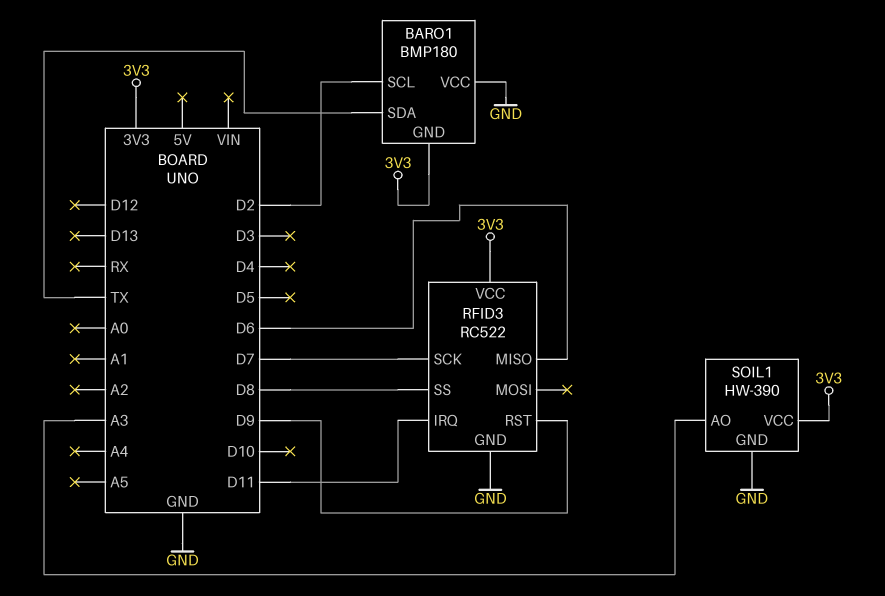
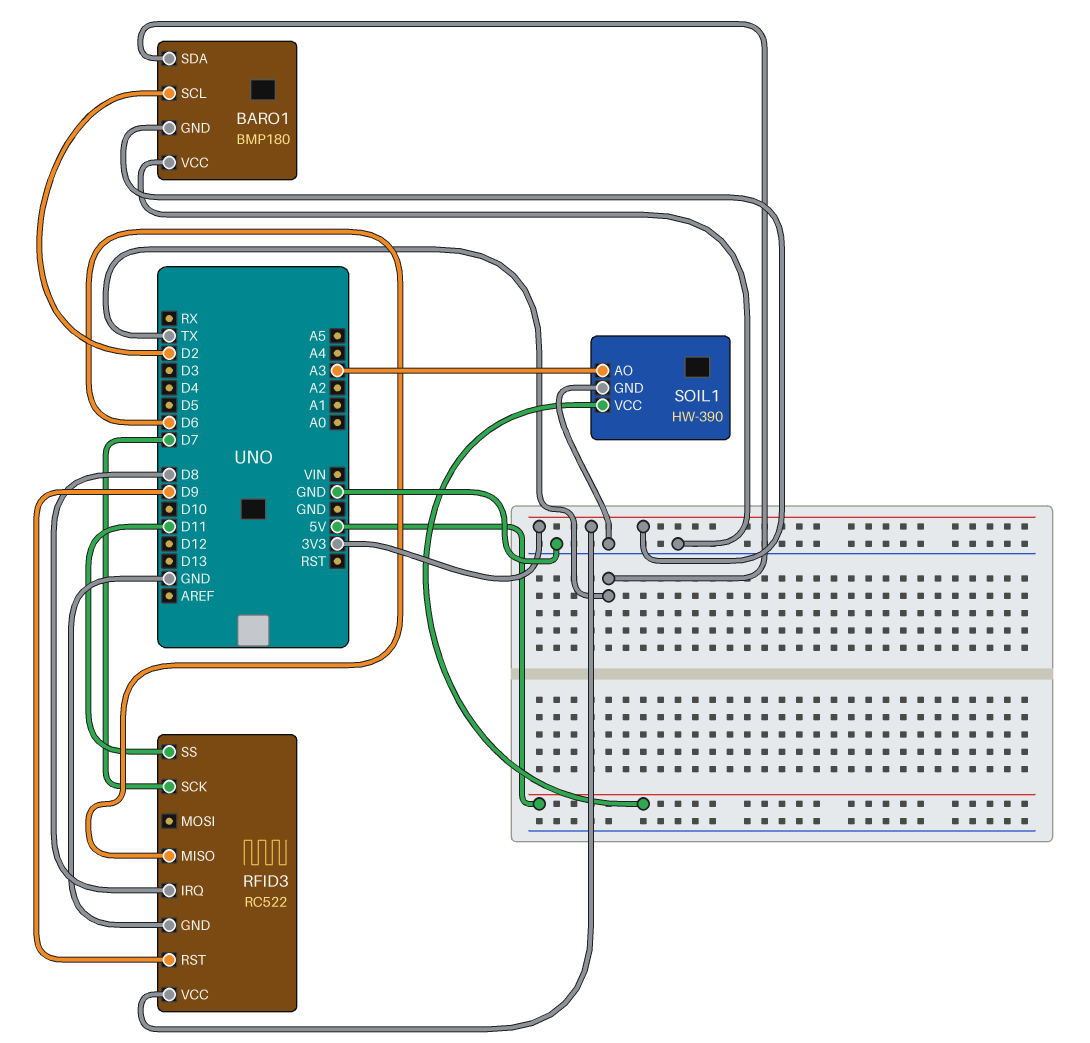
RFID3 pin IRQ: D11 -> D8
RFID3 pin SS: D8 -> D11
SOIL1 pin VCC: 3V3 -> 5V

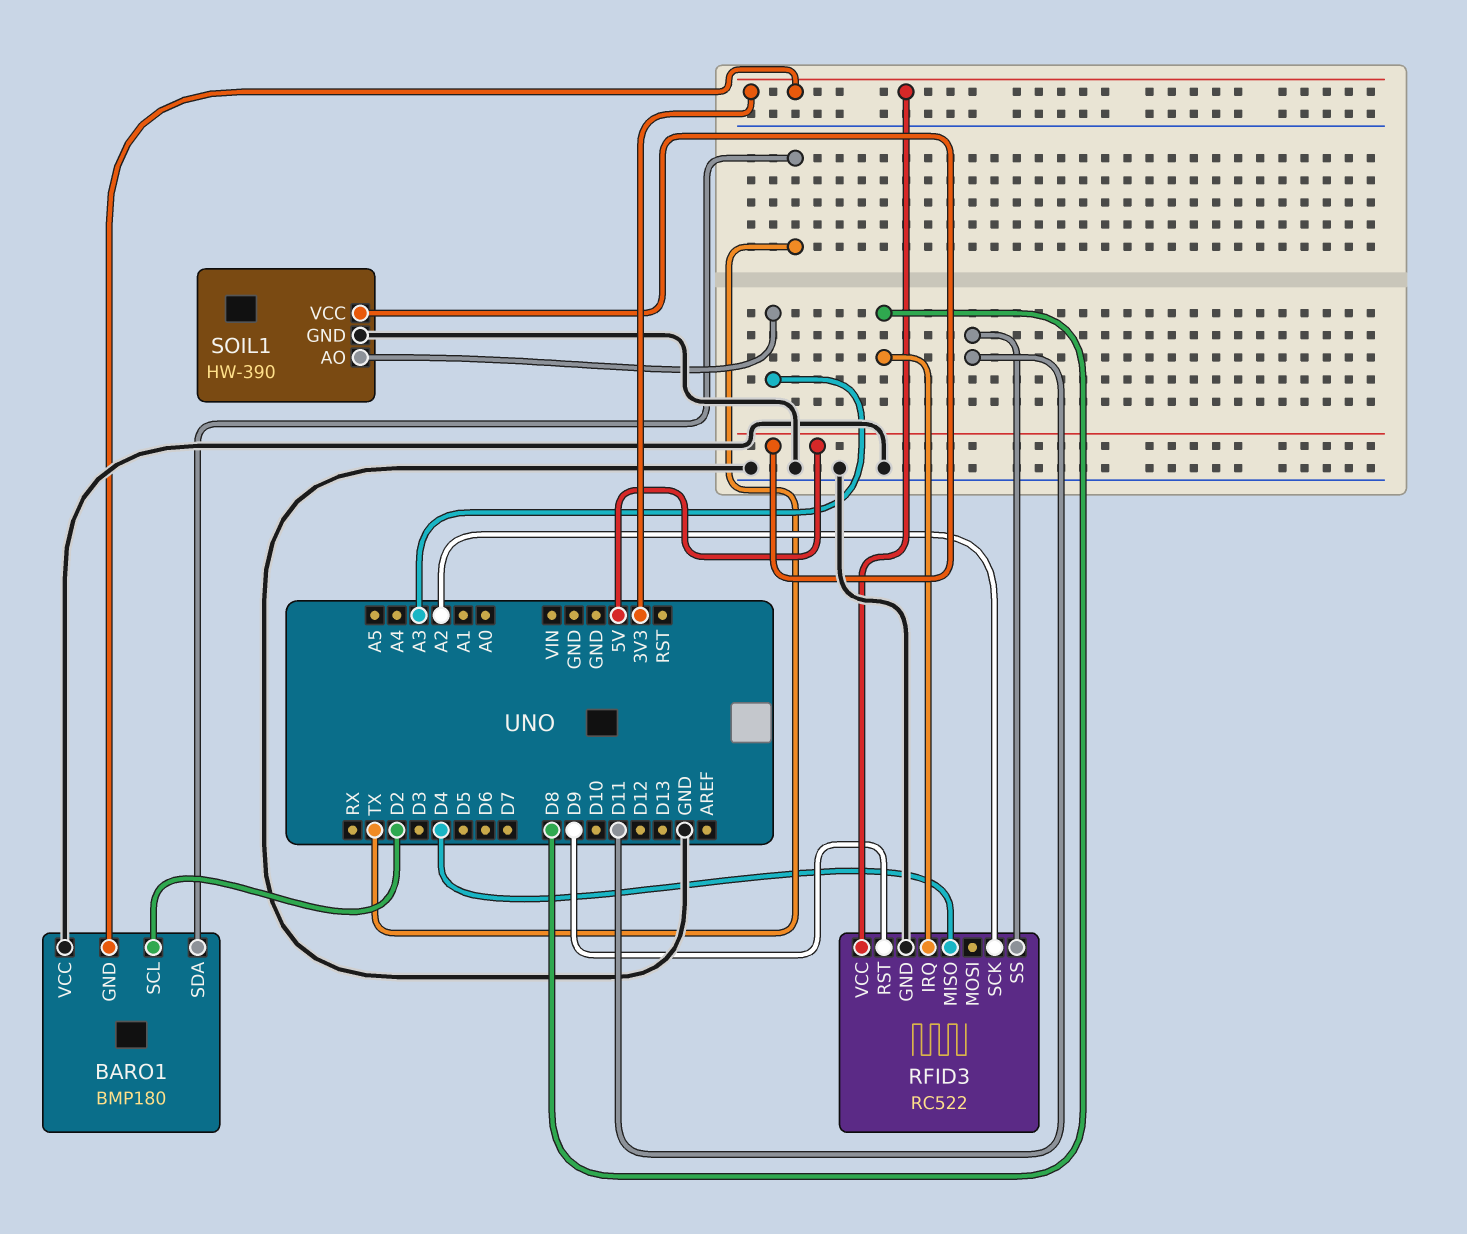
RFID3 pin MISO: D6 -> D4
RFID3 pin SCK: D7 -> A2

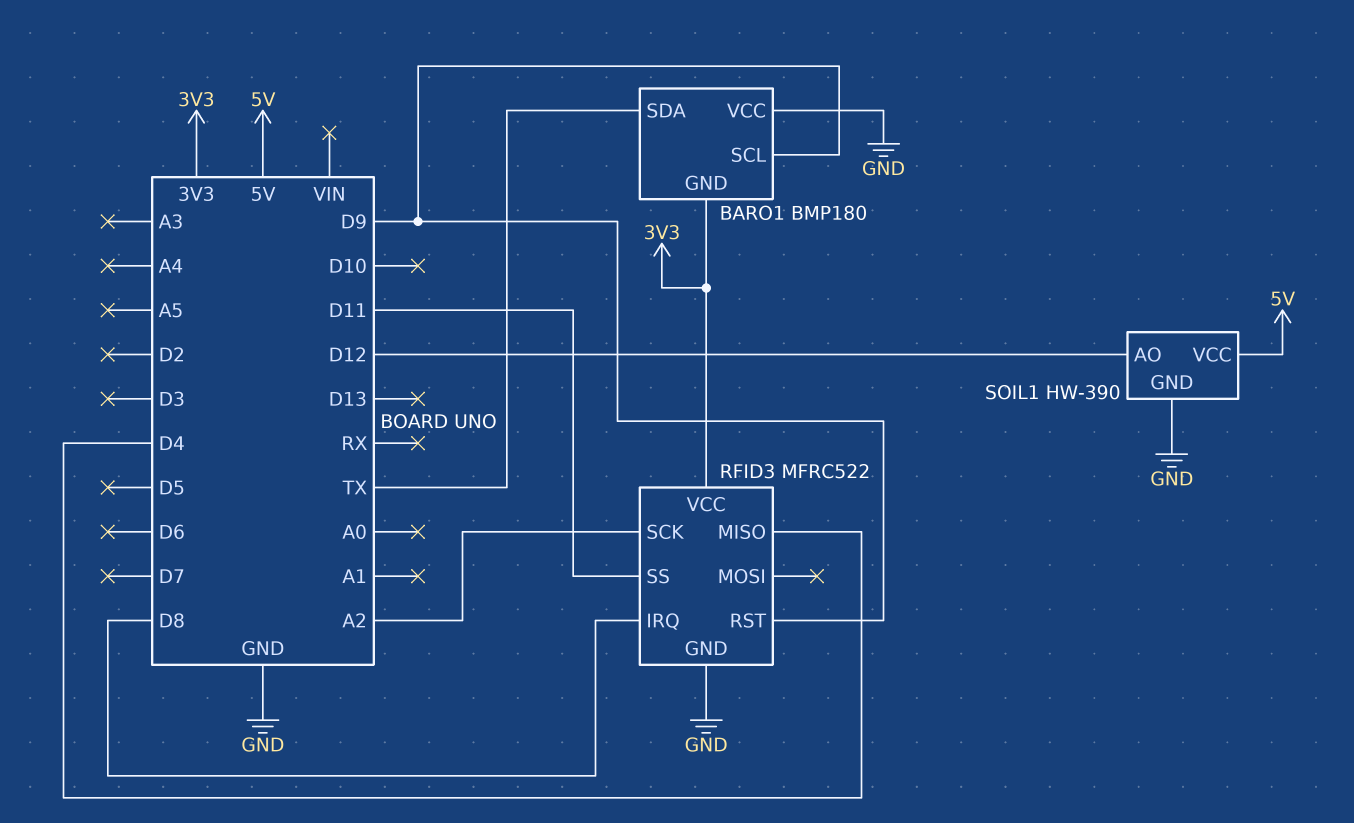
BARO1 pin SCL: D2 -> D9
RFID3: RC522 -> MFRC522
SOIL1 pin AO: A3 -> D12

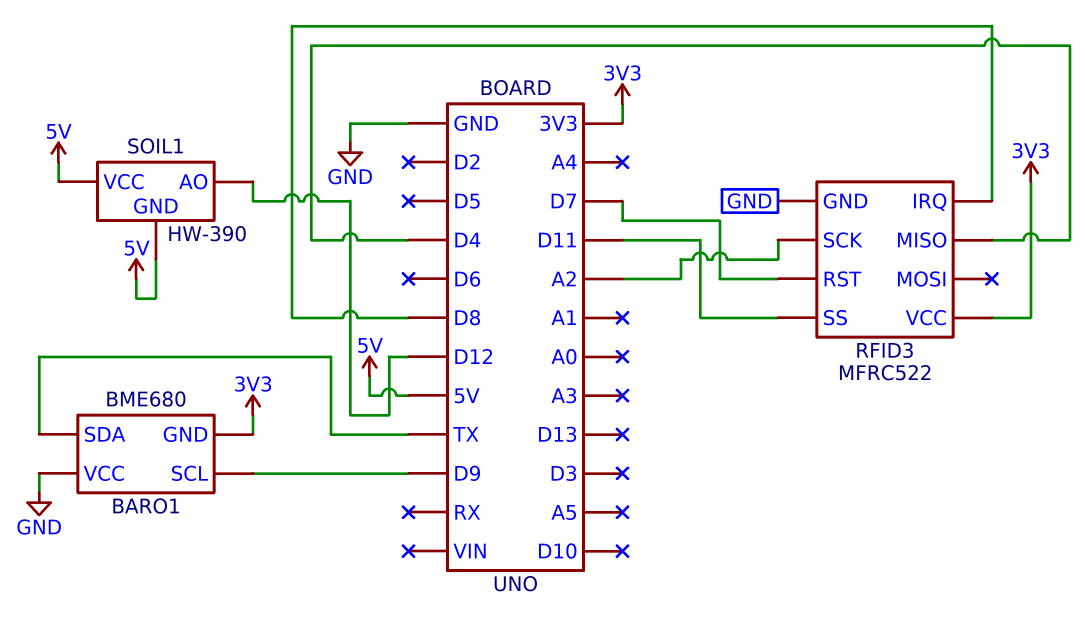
BARO1: BMP180 -> BME680
RFID3 pin RST: D9 -> D7
SOIL1 pin GND: GND -> 5V

